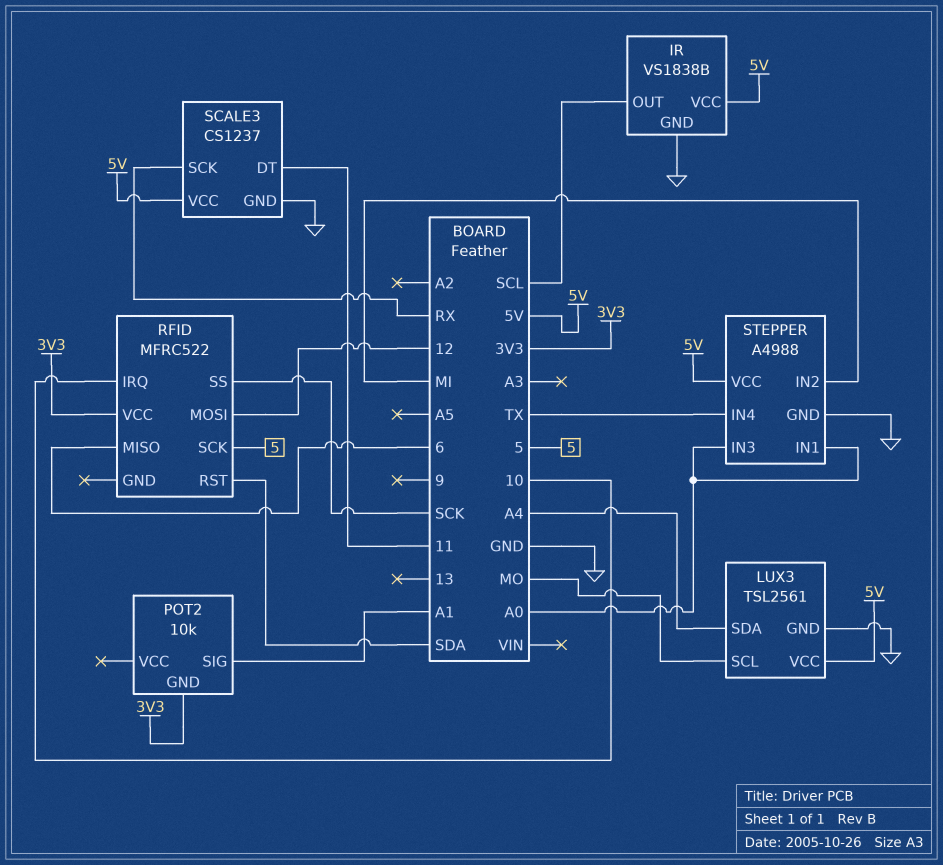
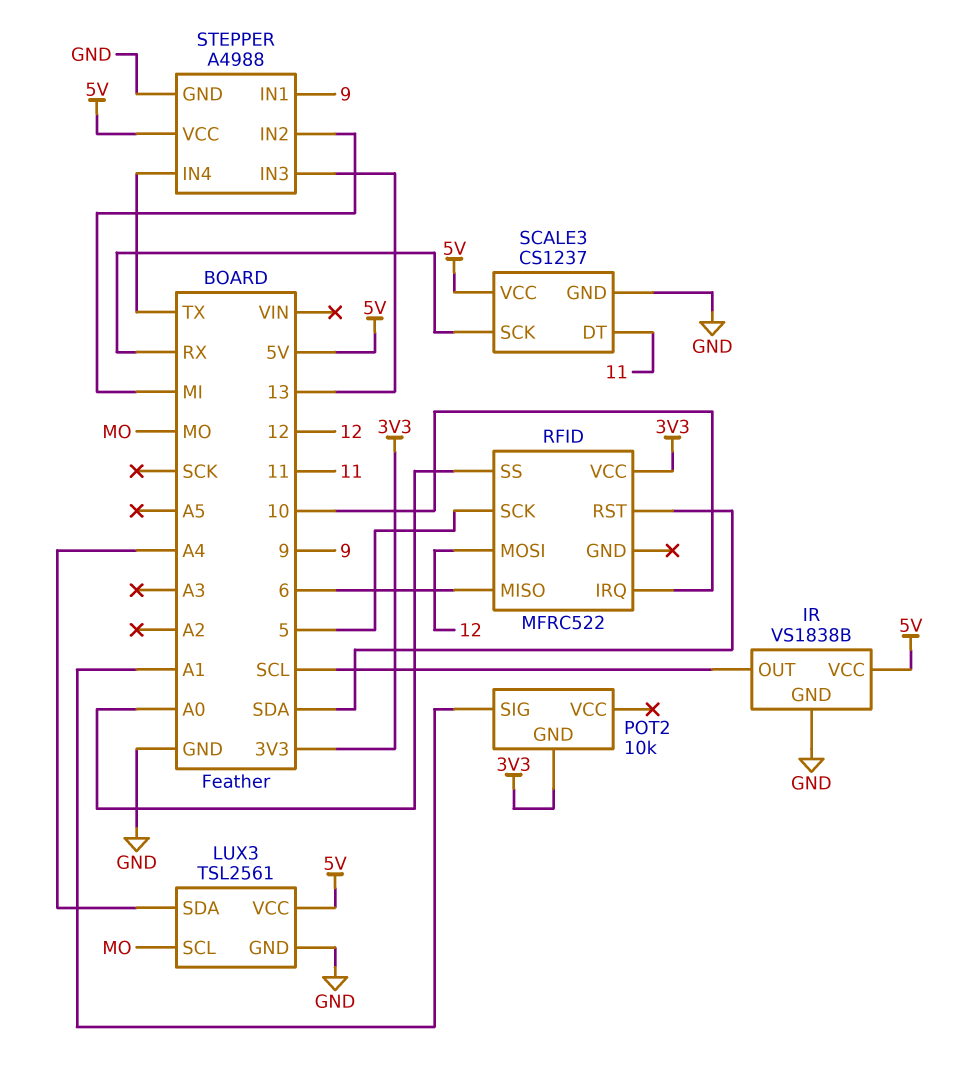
RFID pin SS: SCK -> A0
STEPPER pin IN1: A0 -> 9
STEPPER pin IN3: A0 -> 13

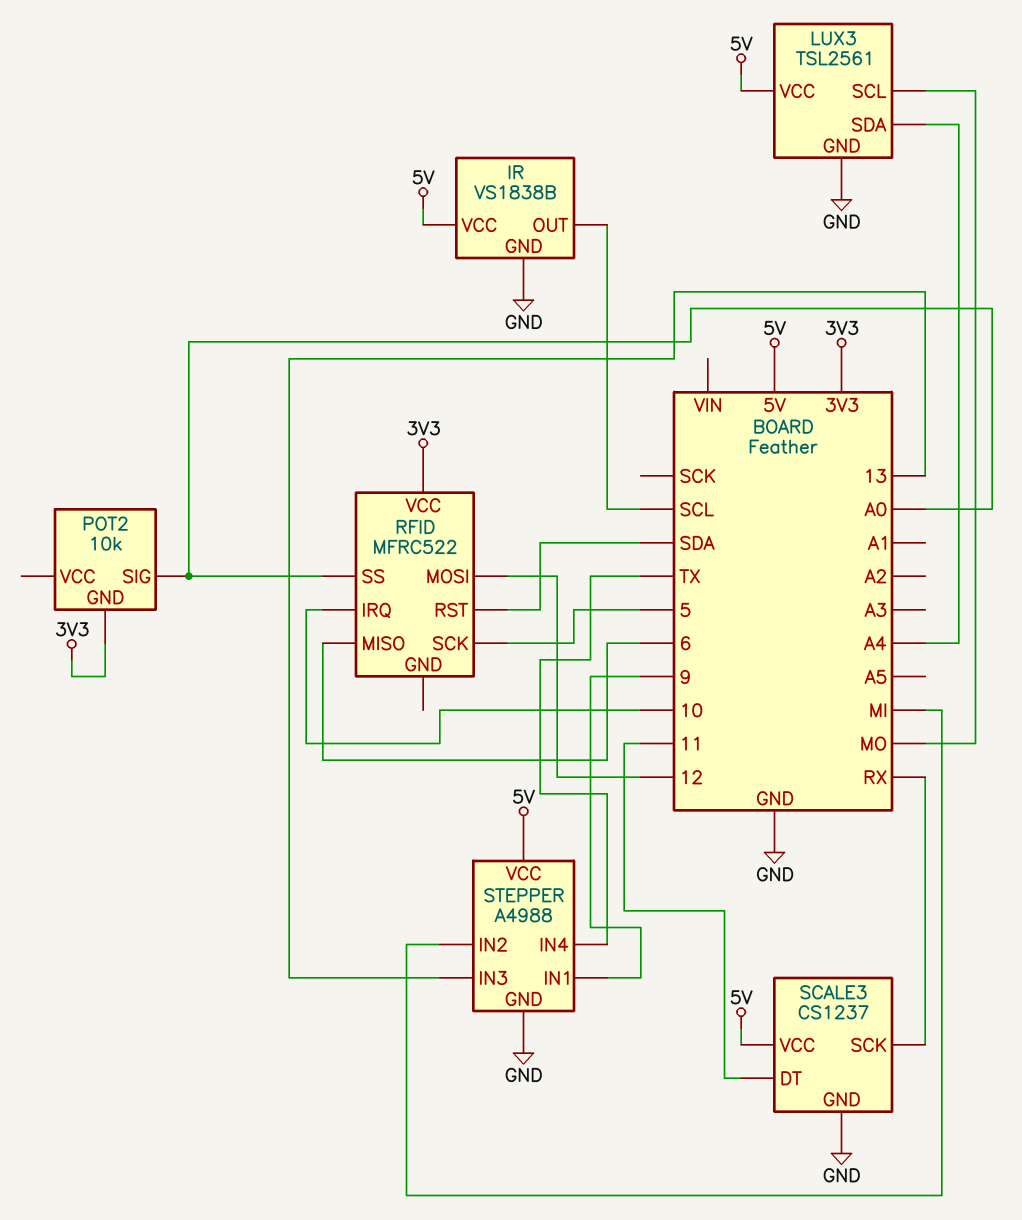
POT2 pin SIG: A1 -> A0

